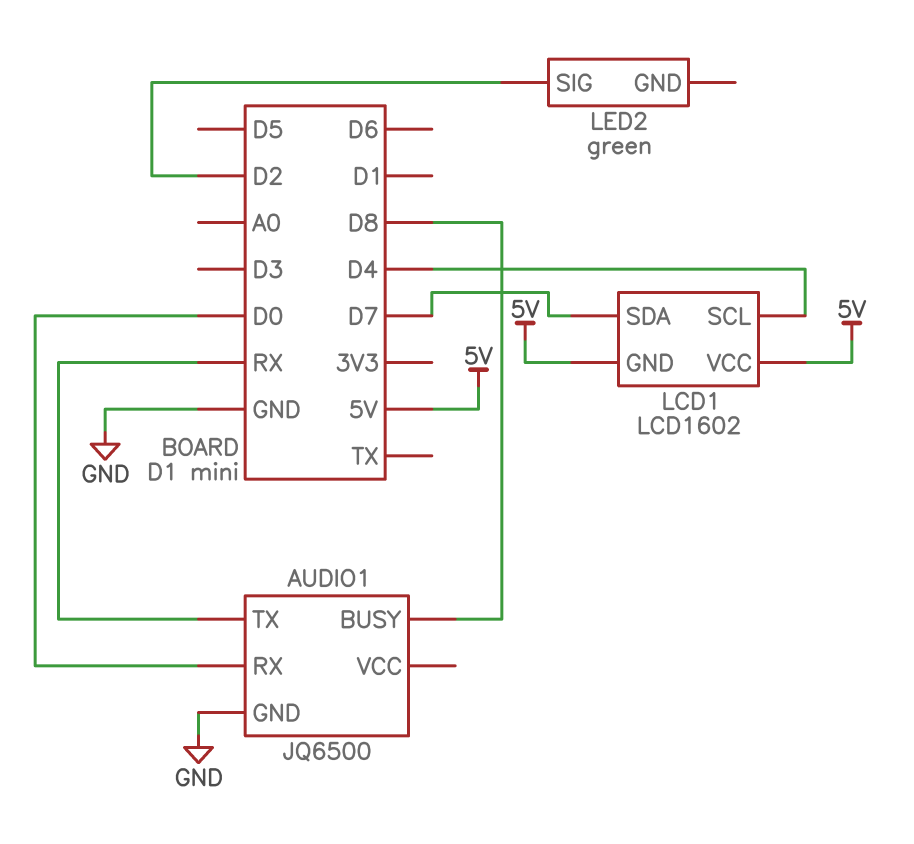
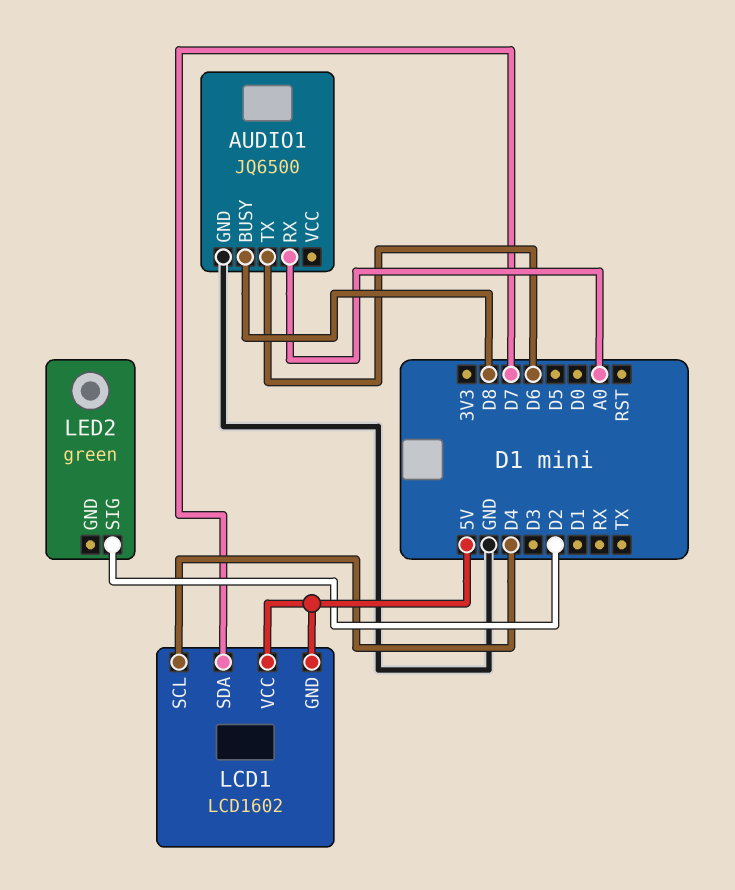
AUDIO1 pin RX: D0 -> A0
AUDIO1 pin TX: RX -> D6

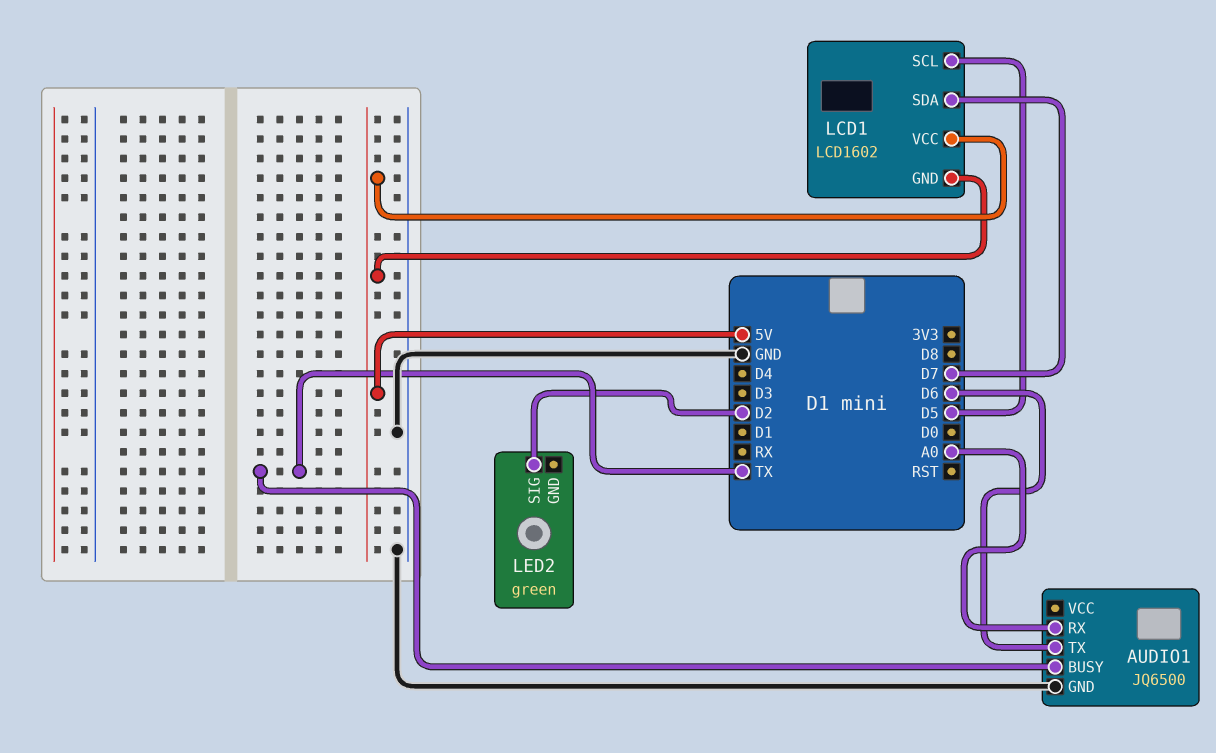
AUDIO1 pin BUSY: D8 -> TX
LCD1 pin SCL: D4 -> D5

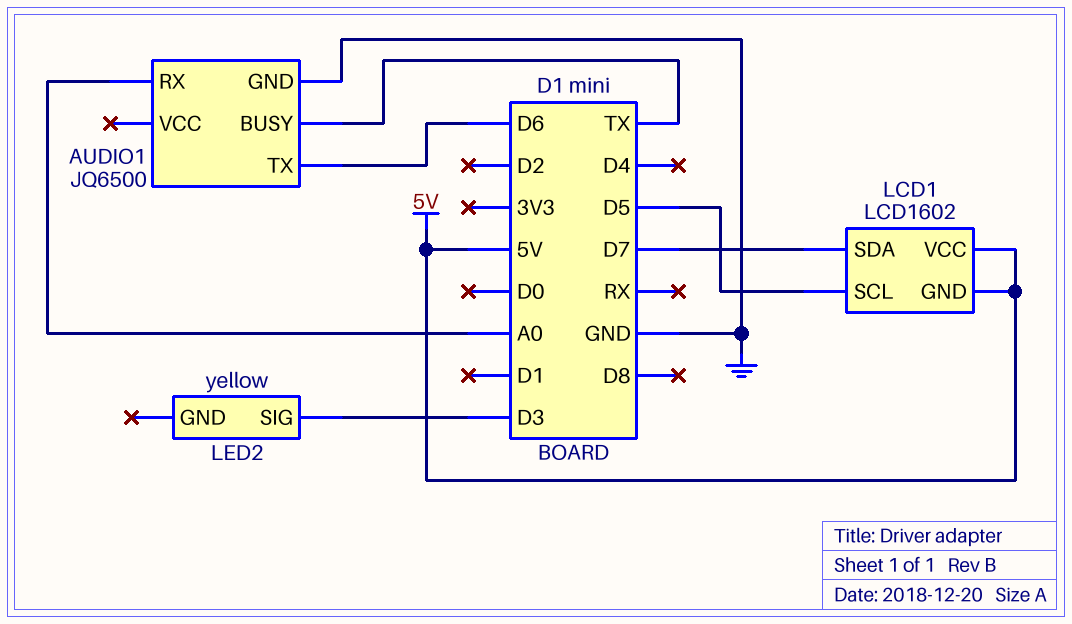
LED2: green -> yellow
LED2 pin SIG: D2 -> D3

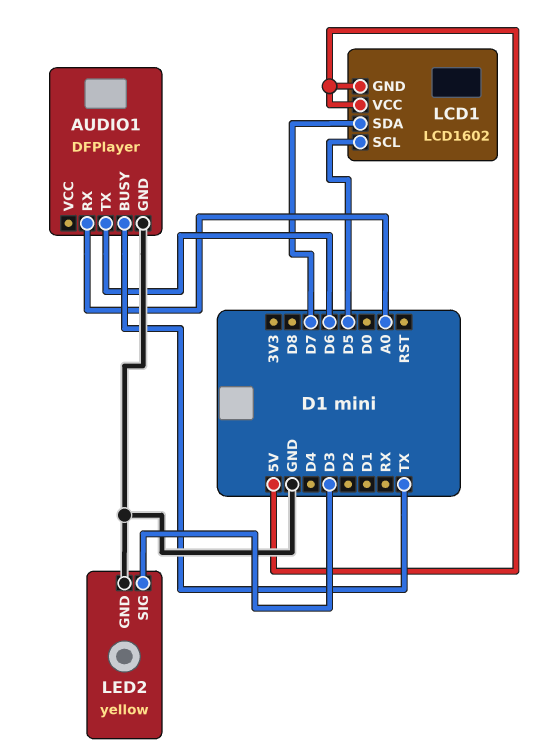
AUDIO1: JQ6500 -> DFPlayer
LED2 pin GND: none -> GND

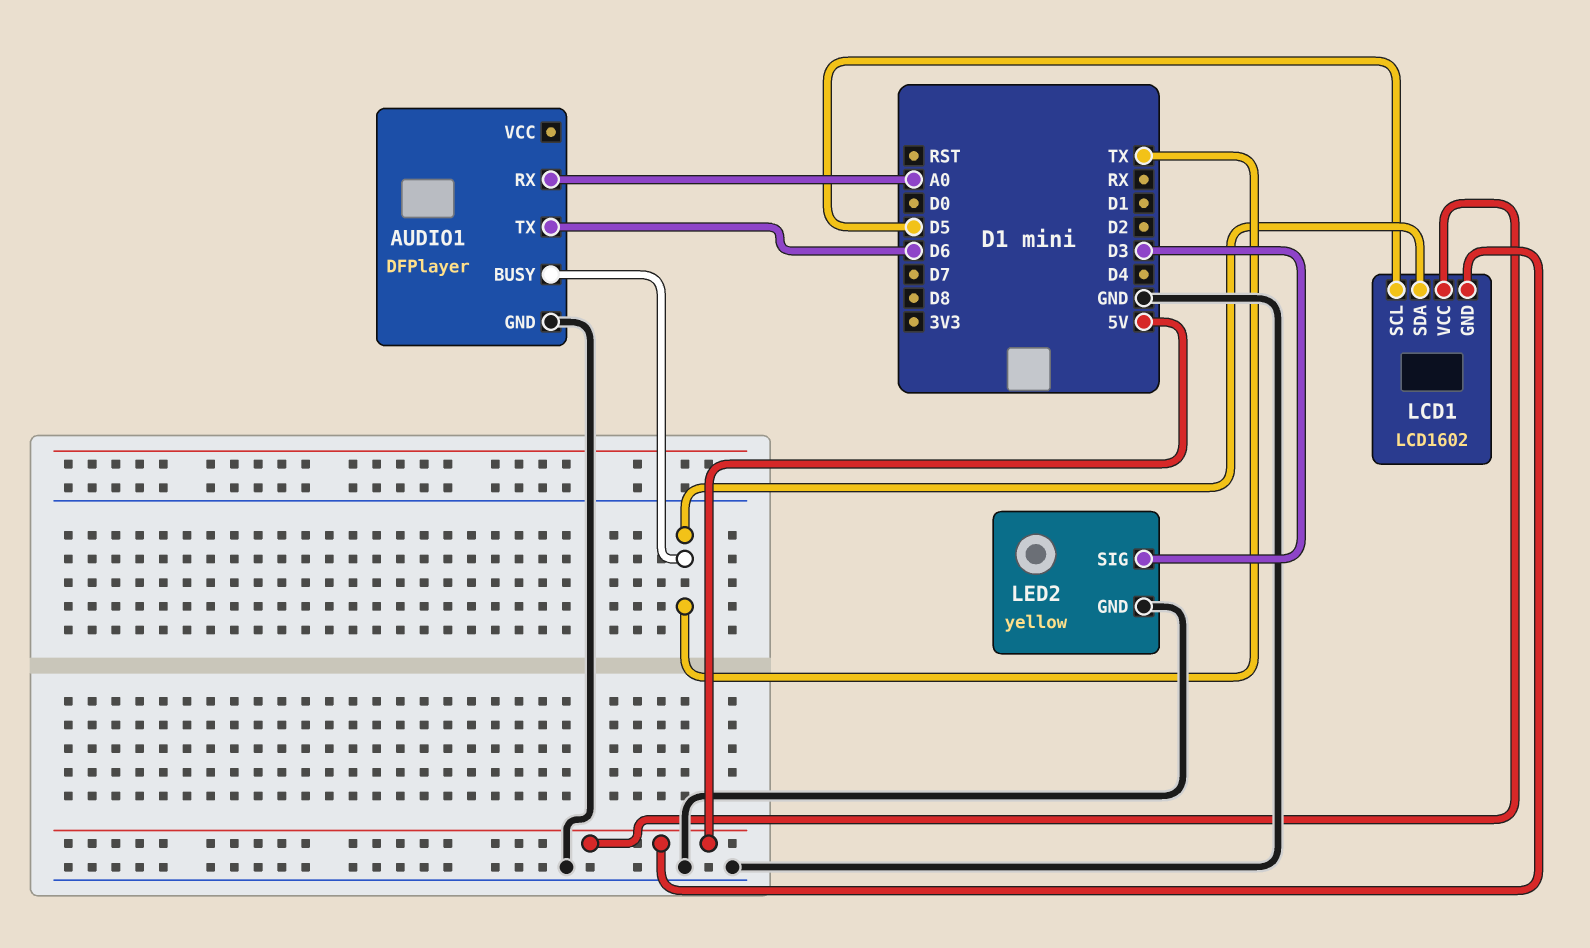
LCD1 pin SDA: D7 -> TX

